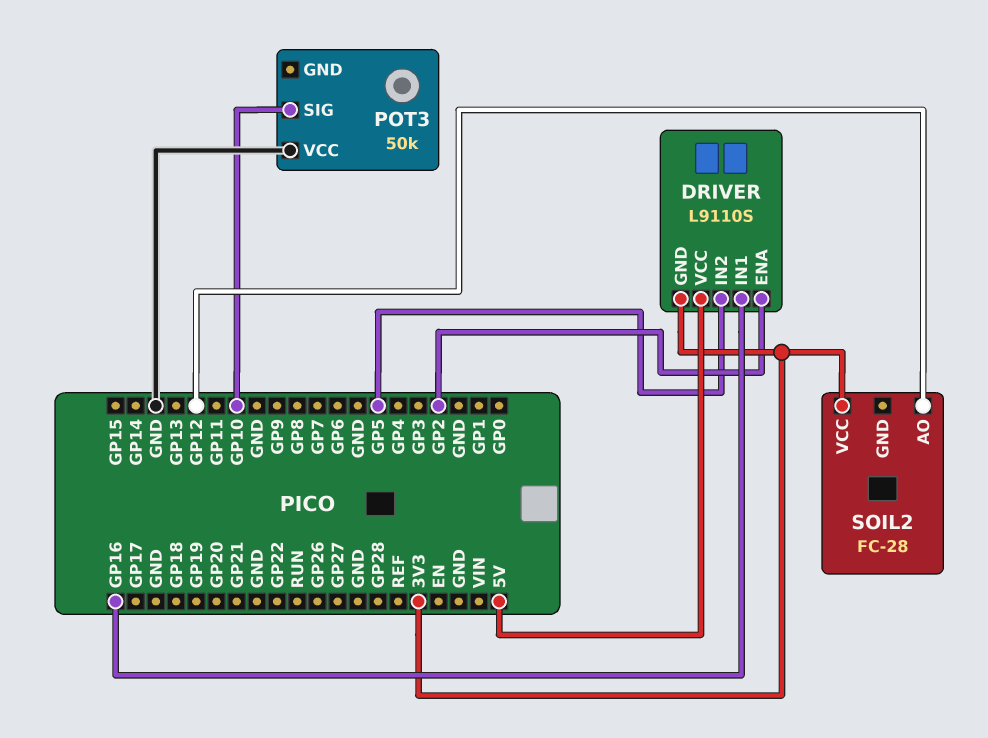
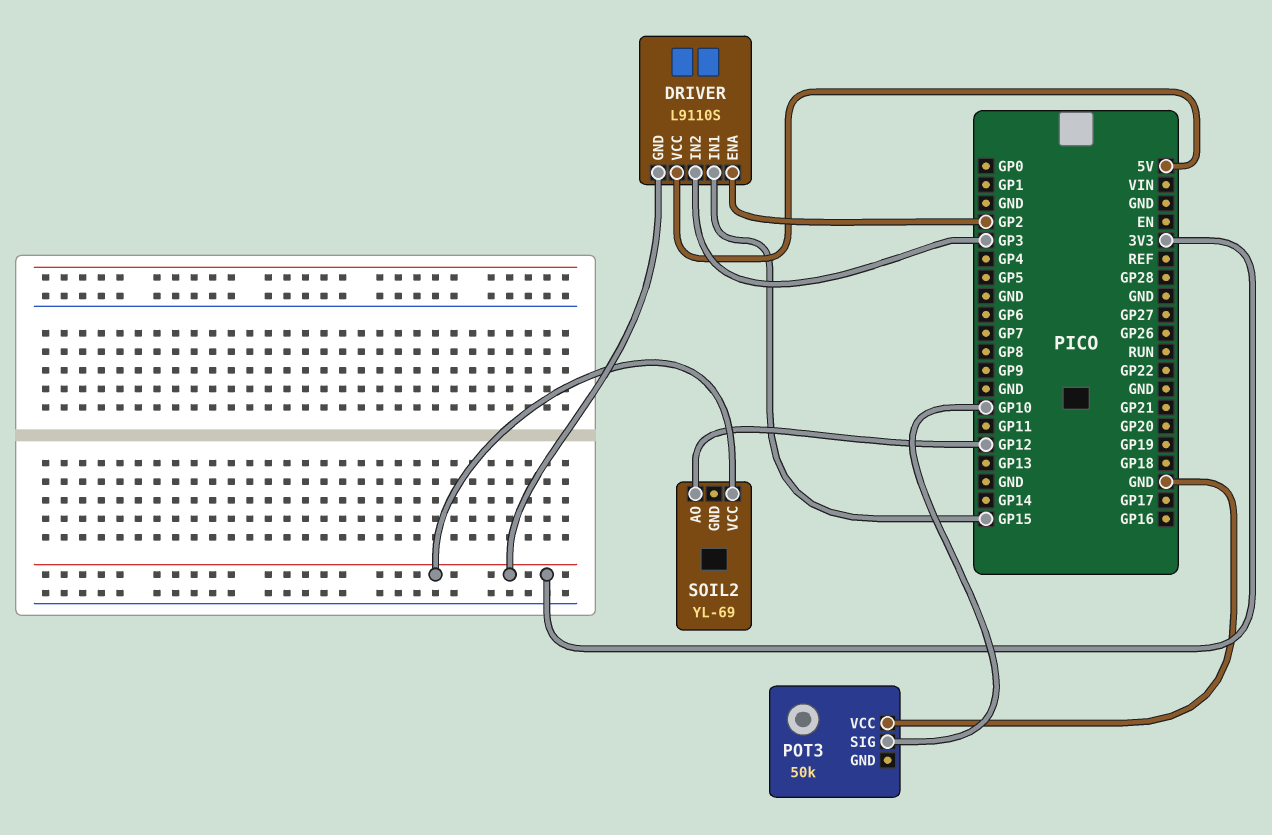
DRIVER pin IN1: GP16 -> GP15
DRIVER pin IN2: GP5 -> GP3
SOIL2: FC-28 -> YL-69

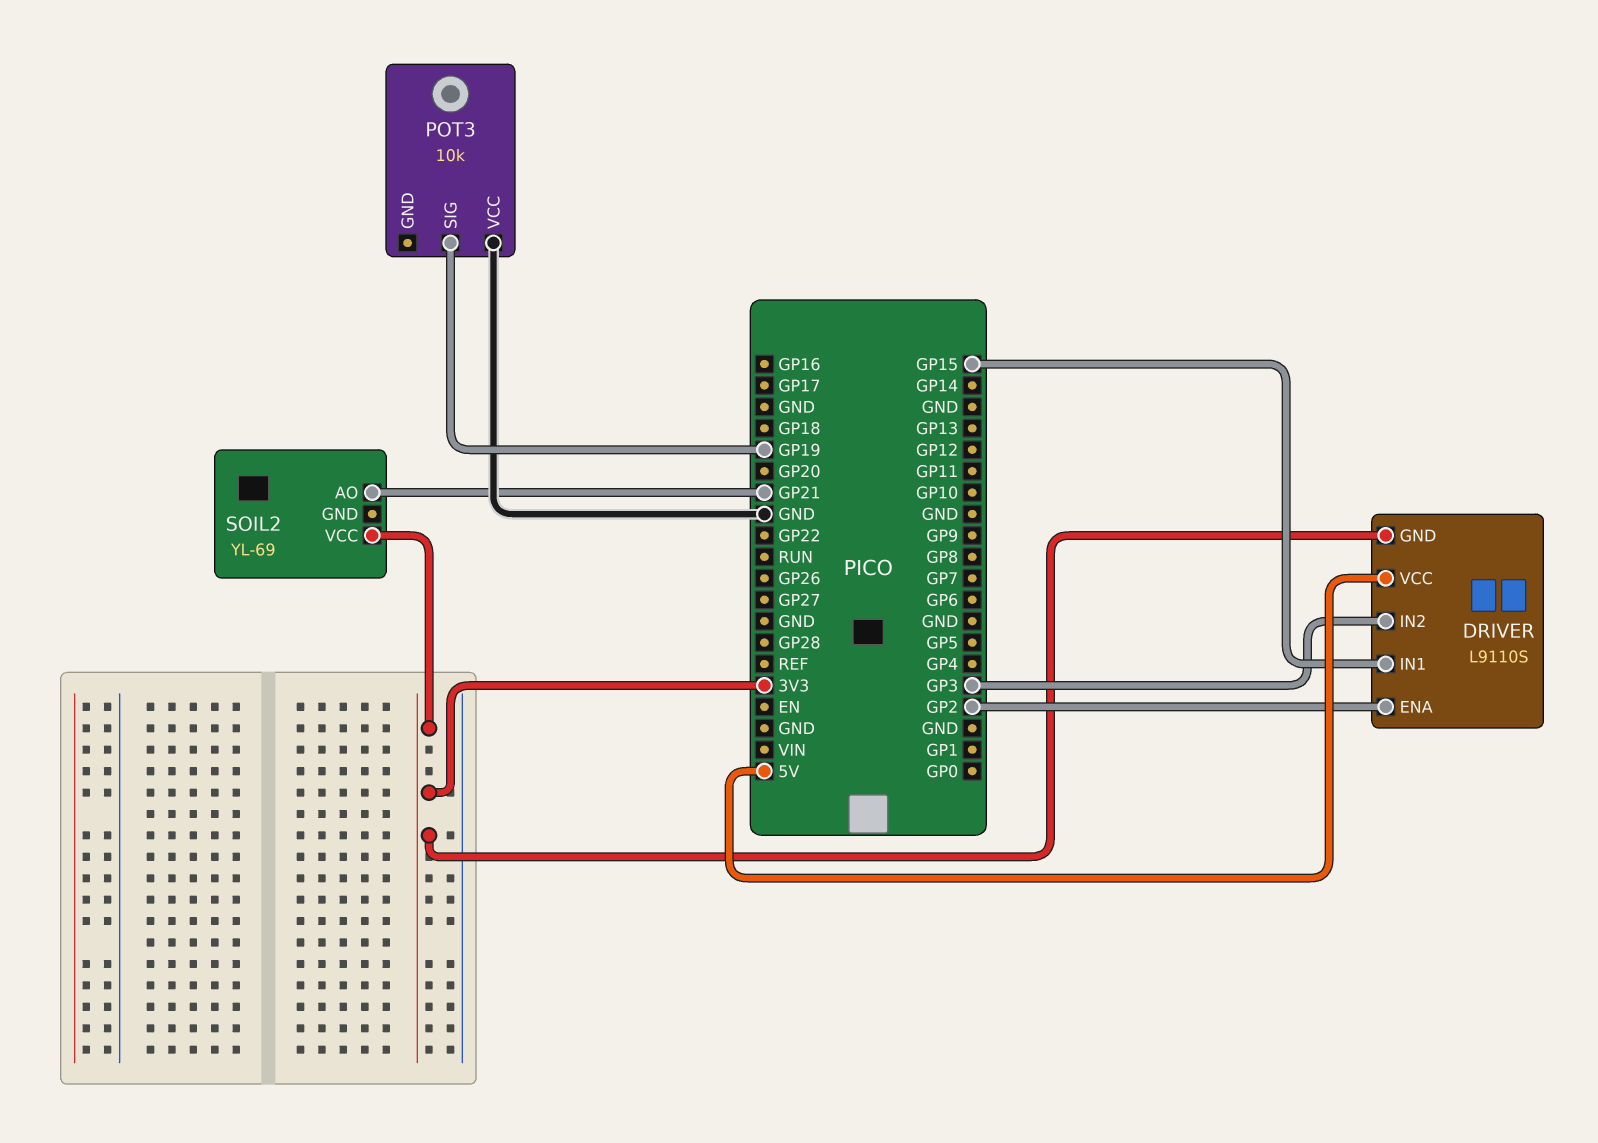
POT3: 50k -> 10k
POT3 pin SIG: GP10 -> GP19
SOIL2 pin AO: GP12 -> GP21

